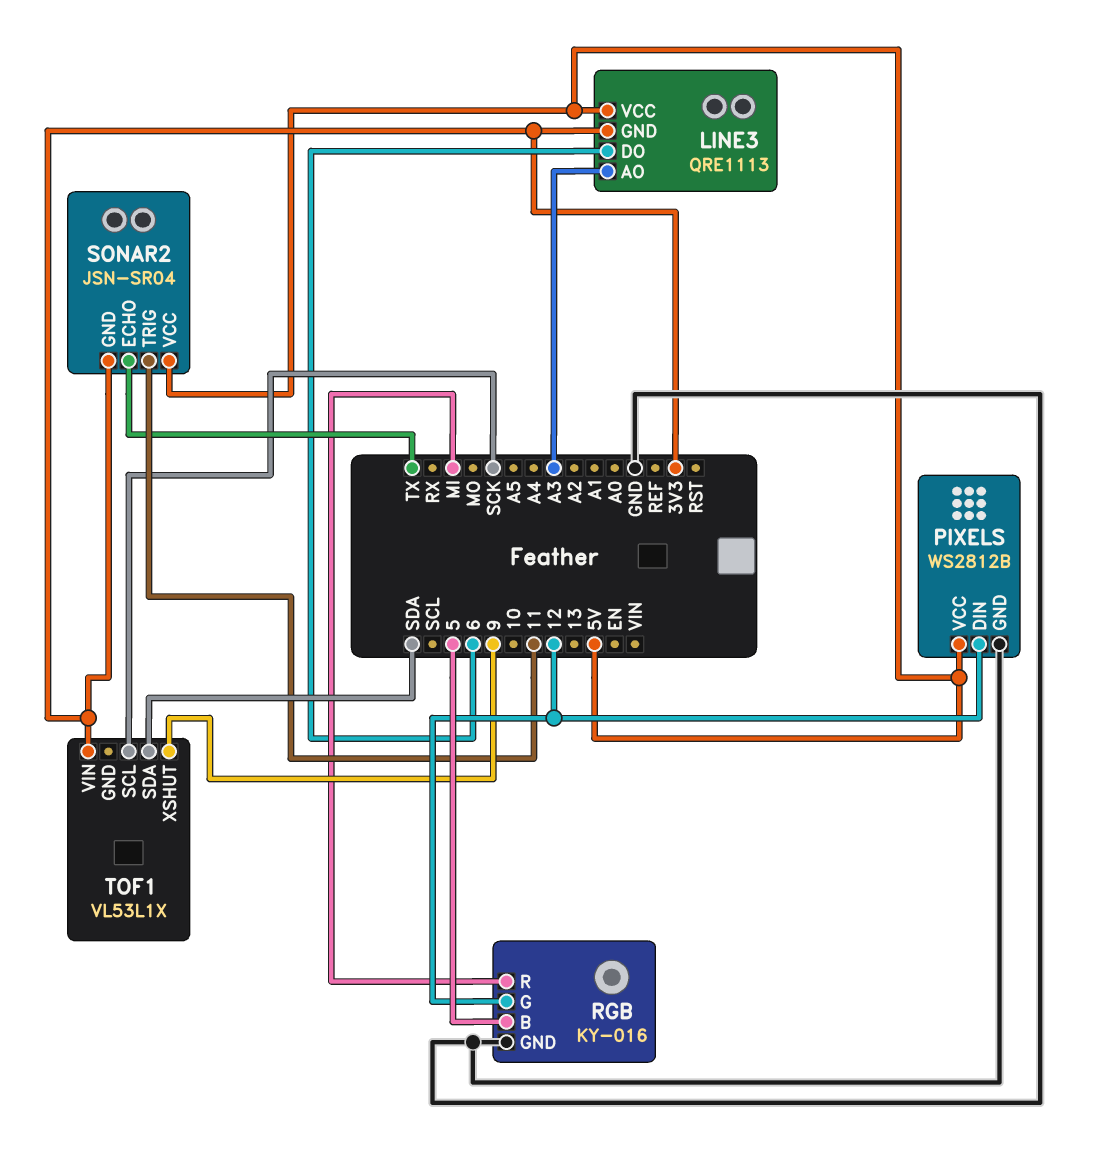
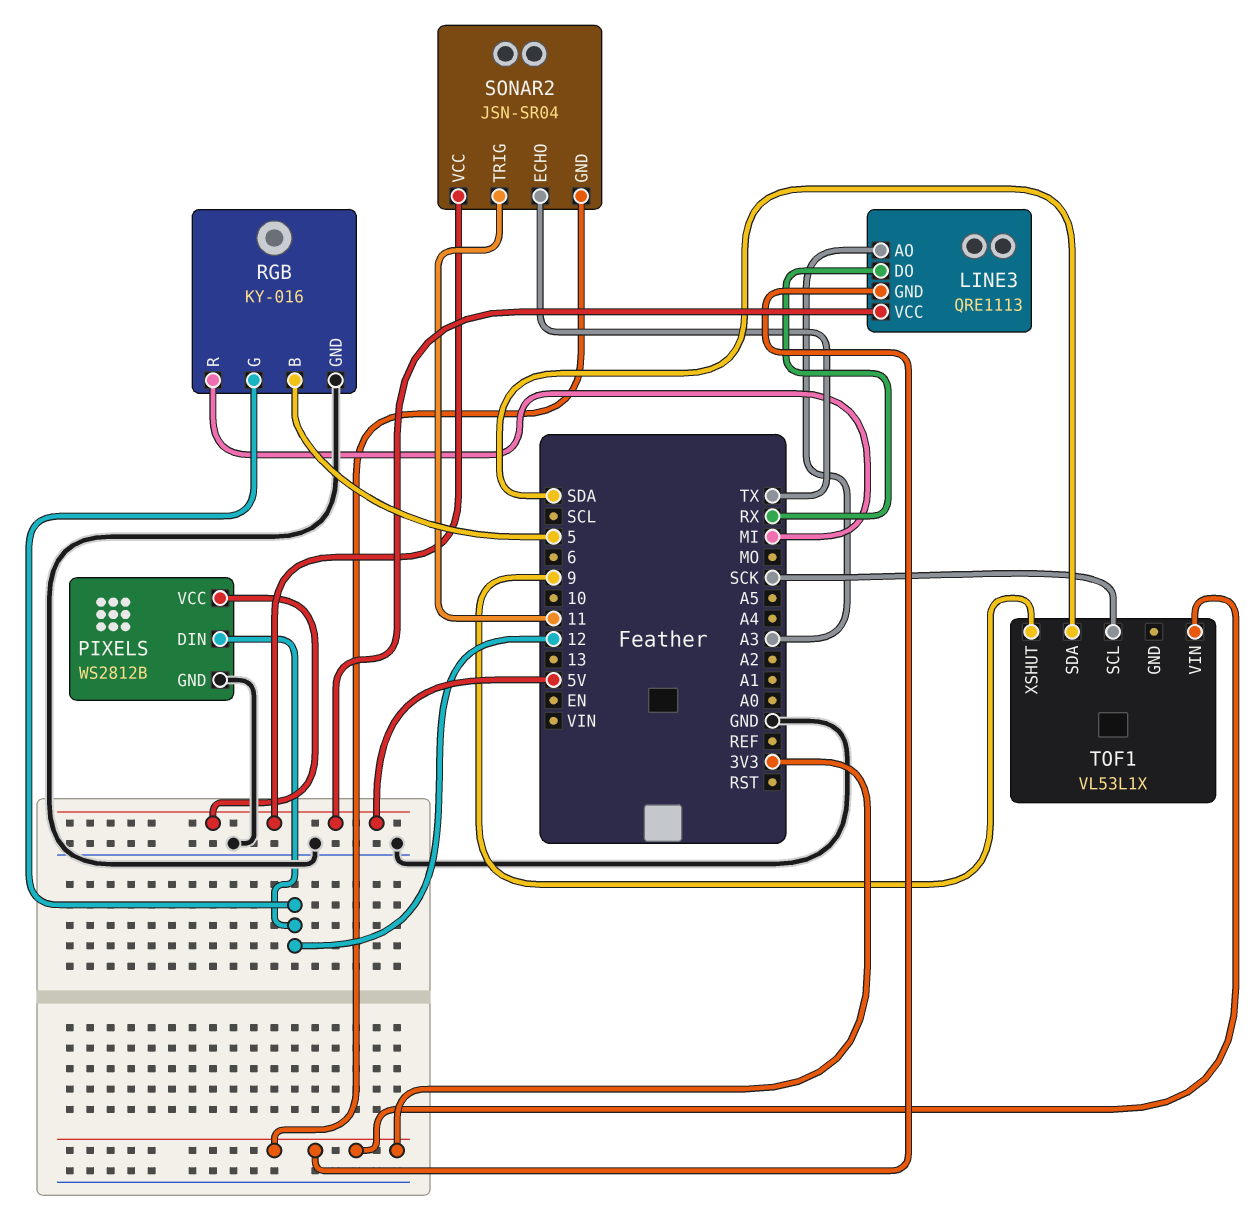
LINE3 pin DO: 6 -> RX

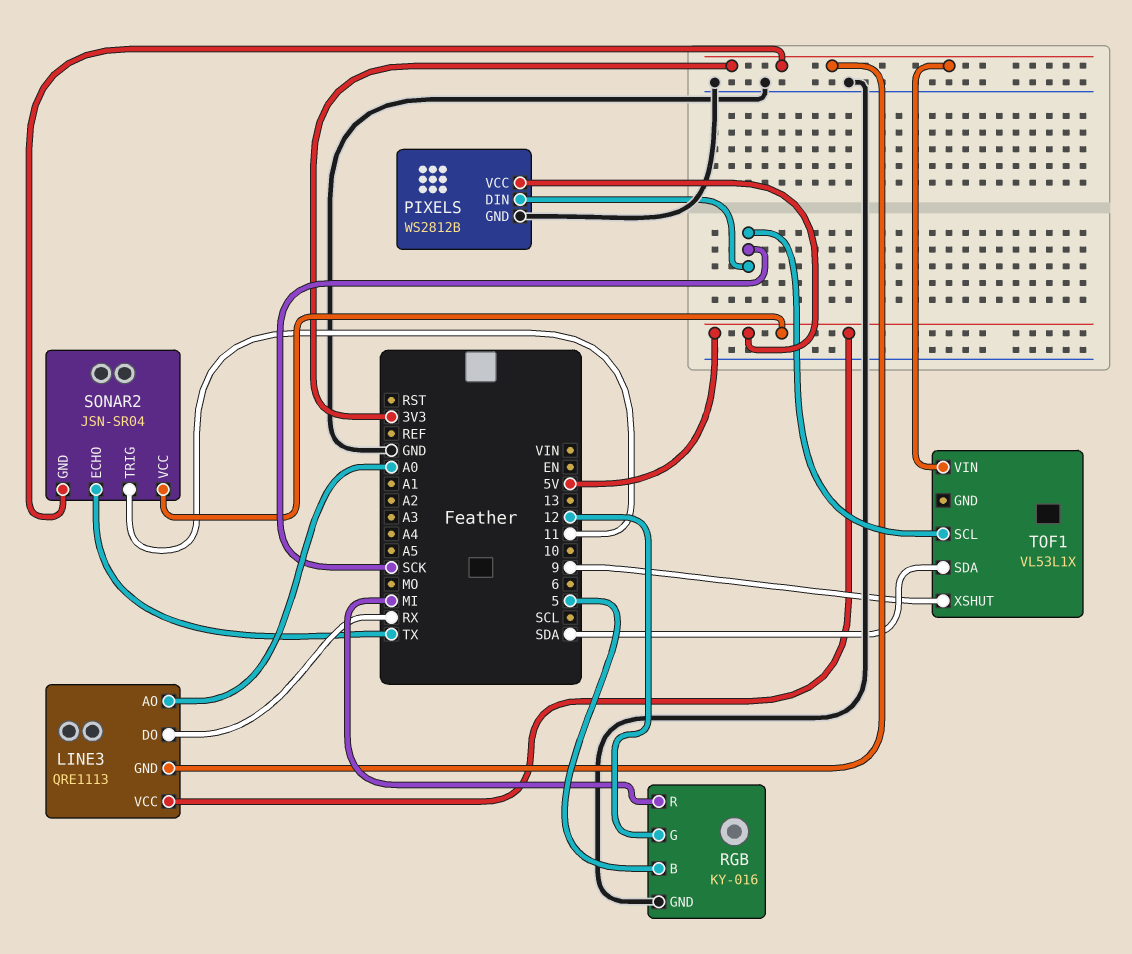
LINE3 pin AO: A3 -> A0
PIXELS pin DIN: 12 -> SCK

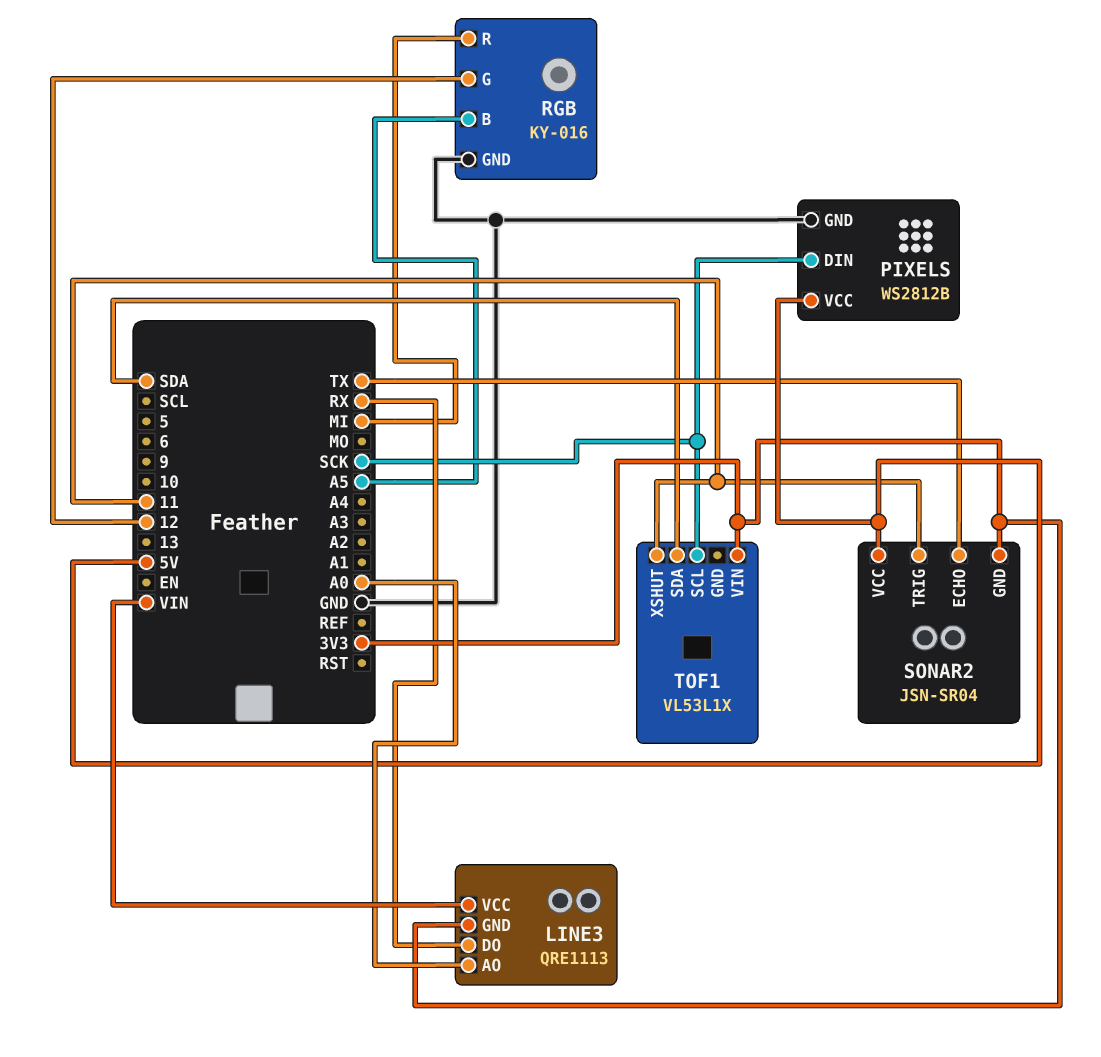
LINE3 pin VCC: 5V -> VIN
RGB pin B: 5 -> A5
TOF1 pin XSHUT: 9 -> 11

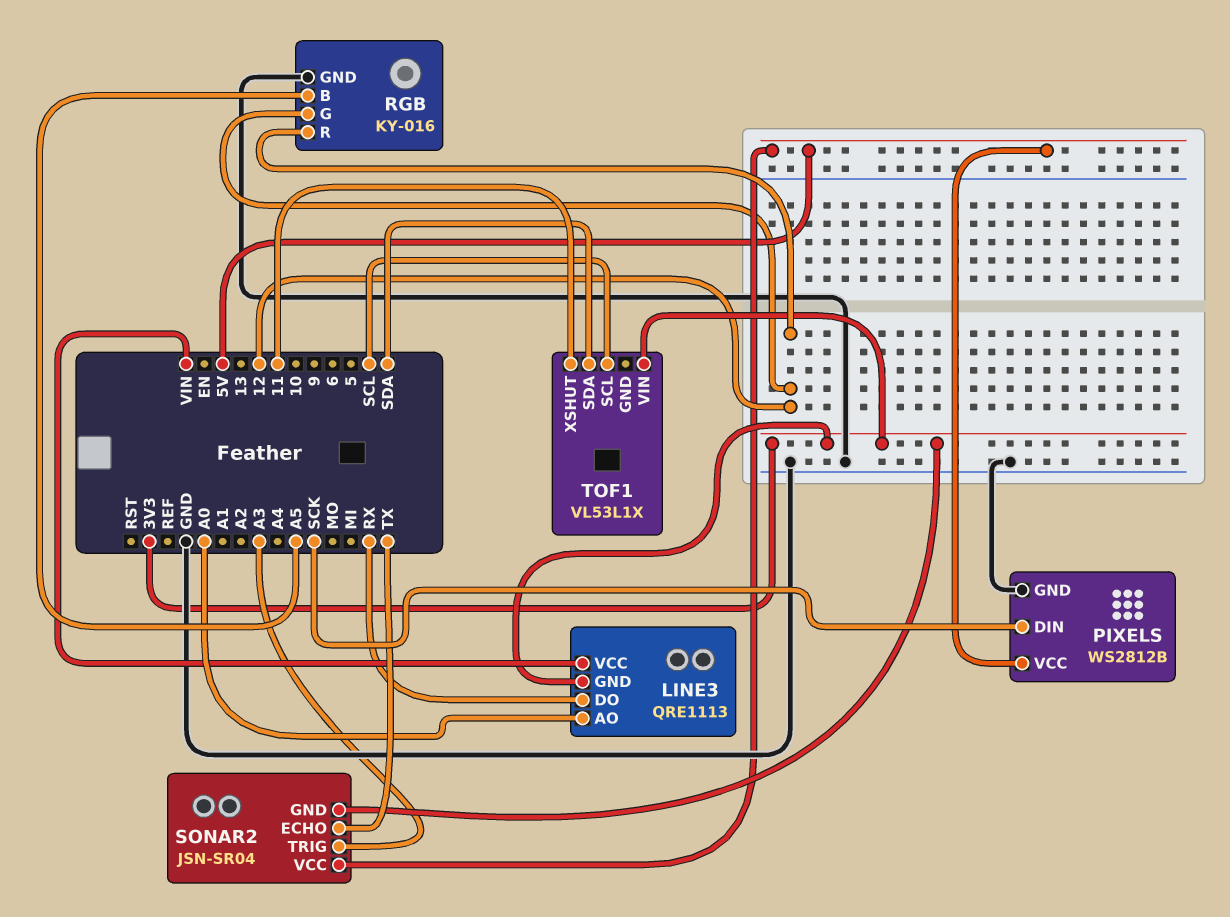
RGB pin R: MI -> 12
SONAR2 pin TRIG: 11 -> A3
TOF1 pin SCL: SCK -> SCL

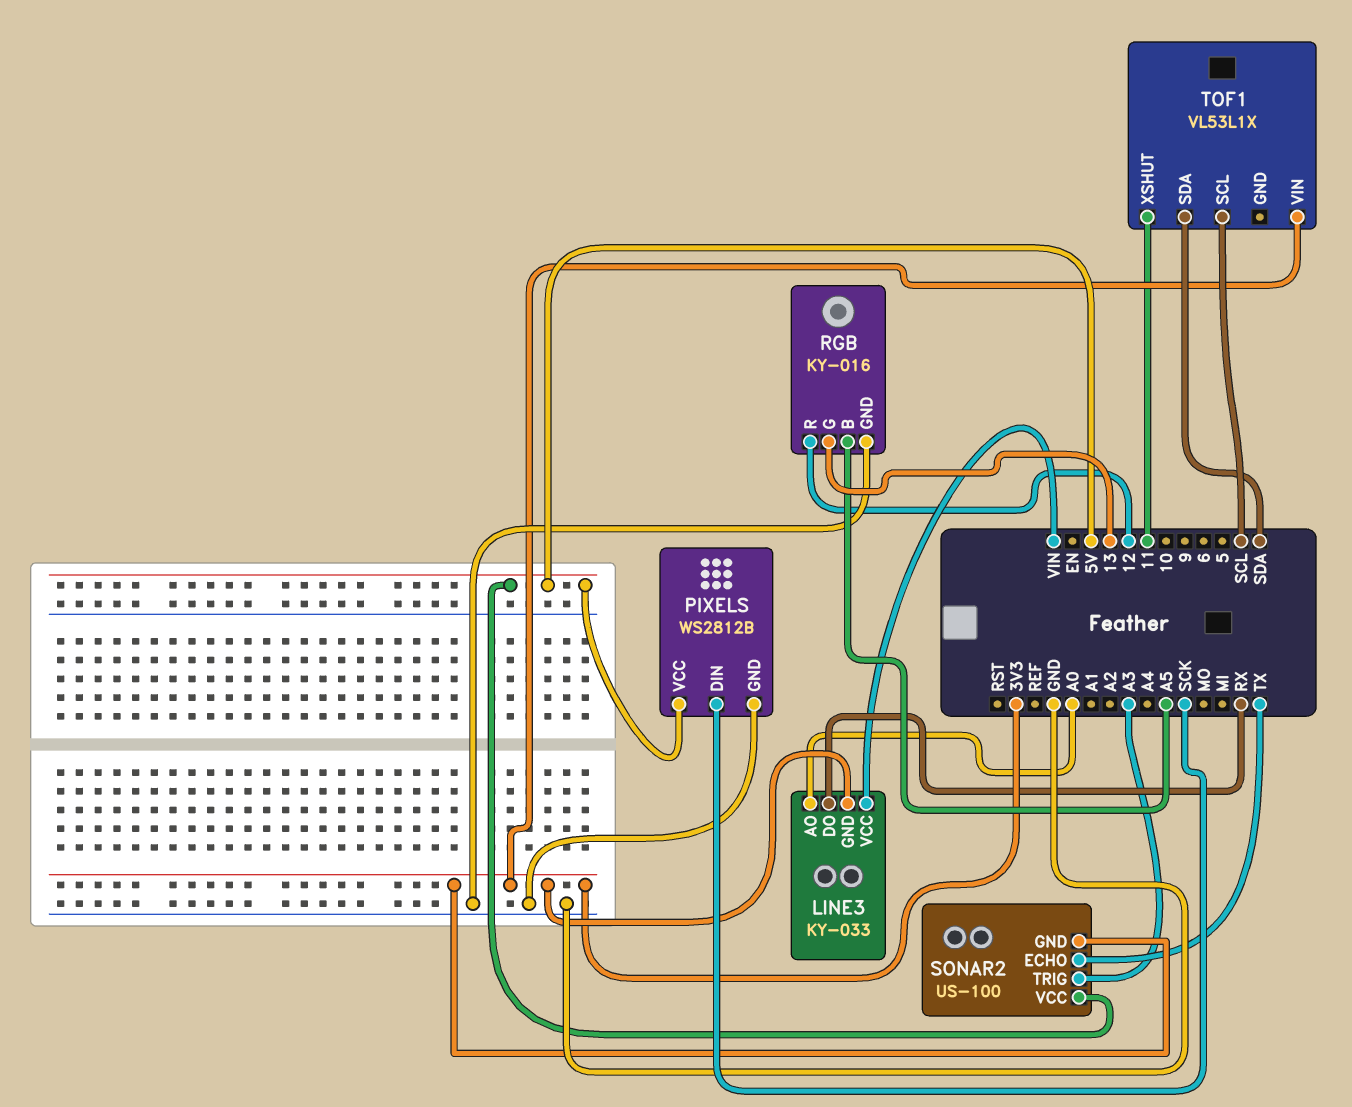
LINE3: QRE1113 -> KY-033
RGB pin G: 12 -> 13
SONAR2: JSN-SR04 -> US-100

